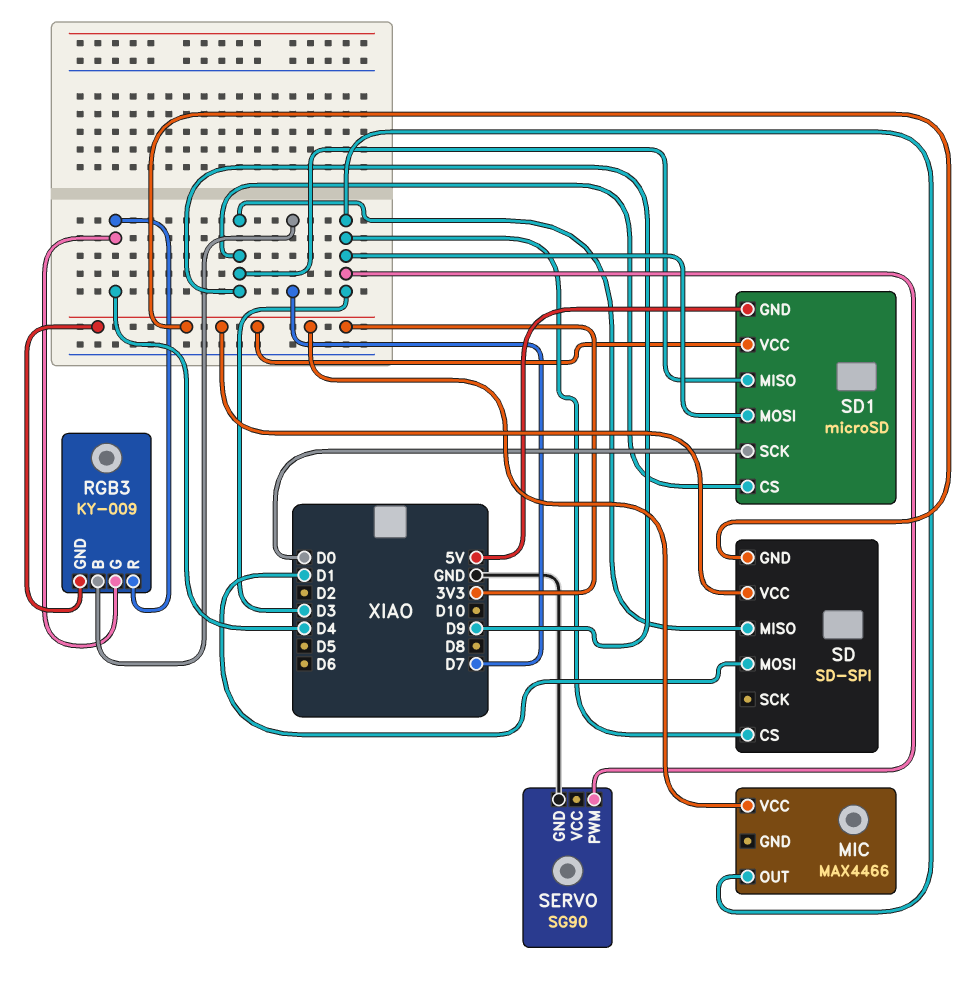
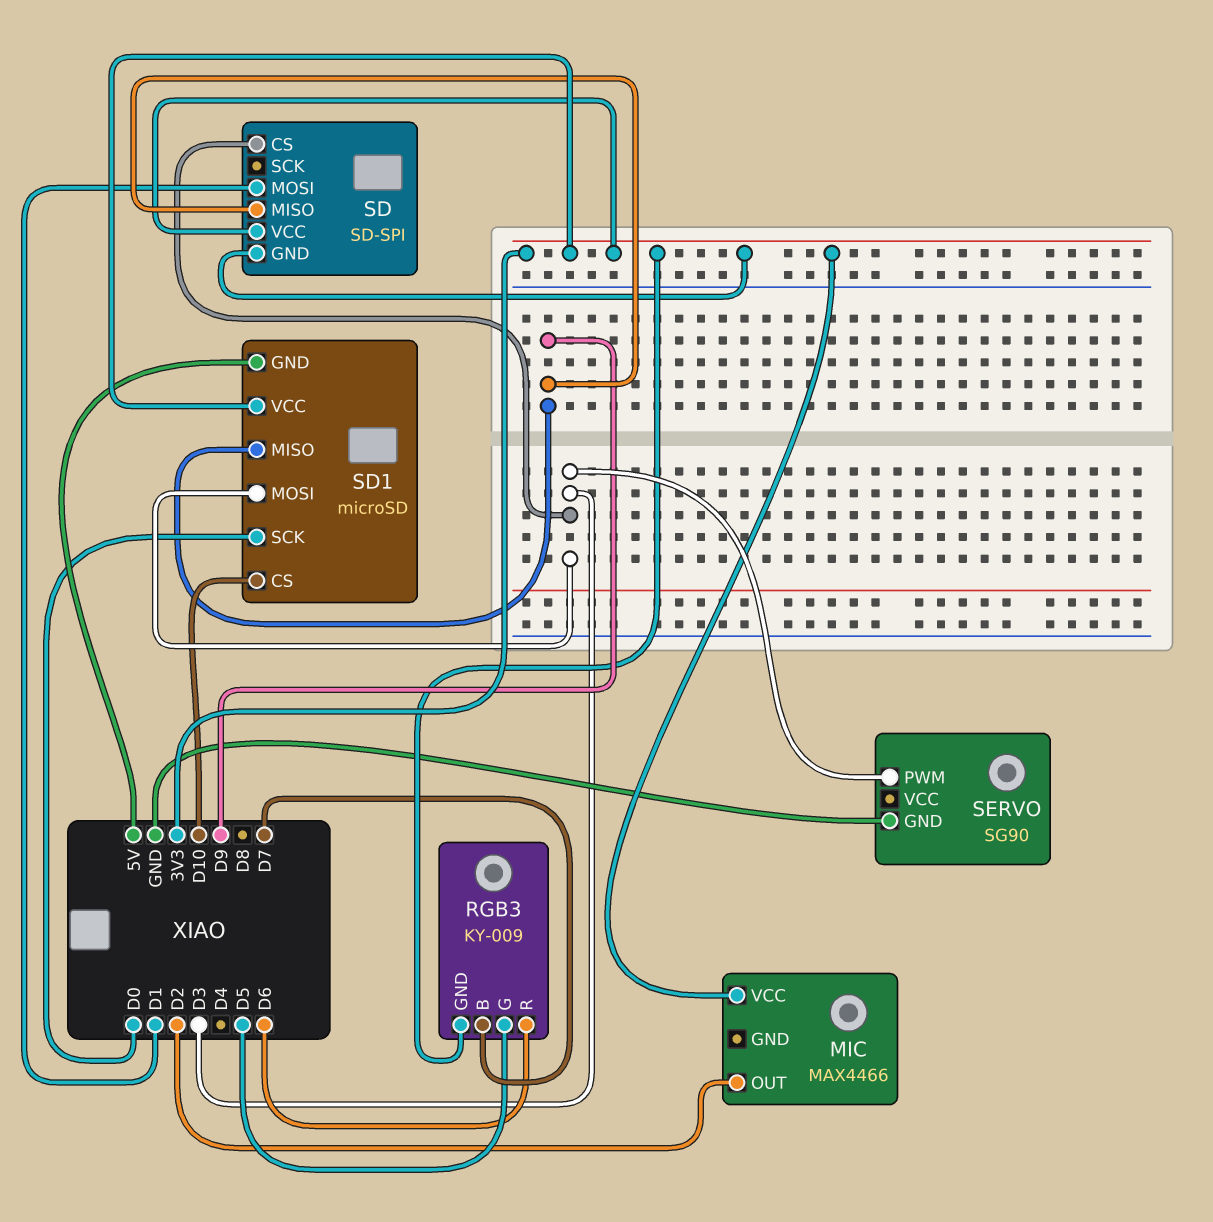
MIC pin OUT: D3 -> D2
RGB3 pin G: D4 -> D5
RGB3 pin R: D4 -> D6
SD1 pin CS: D9 -> D10

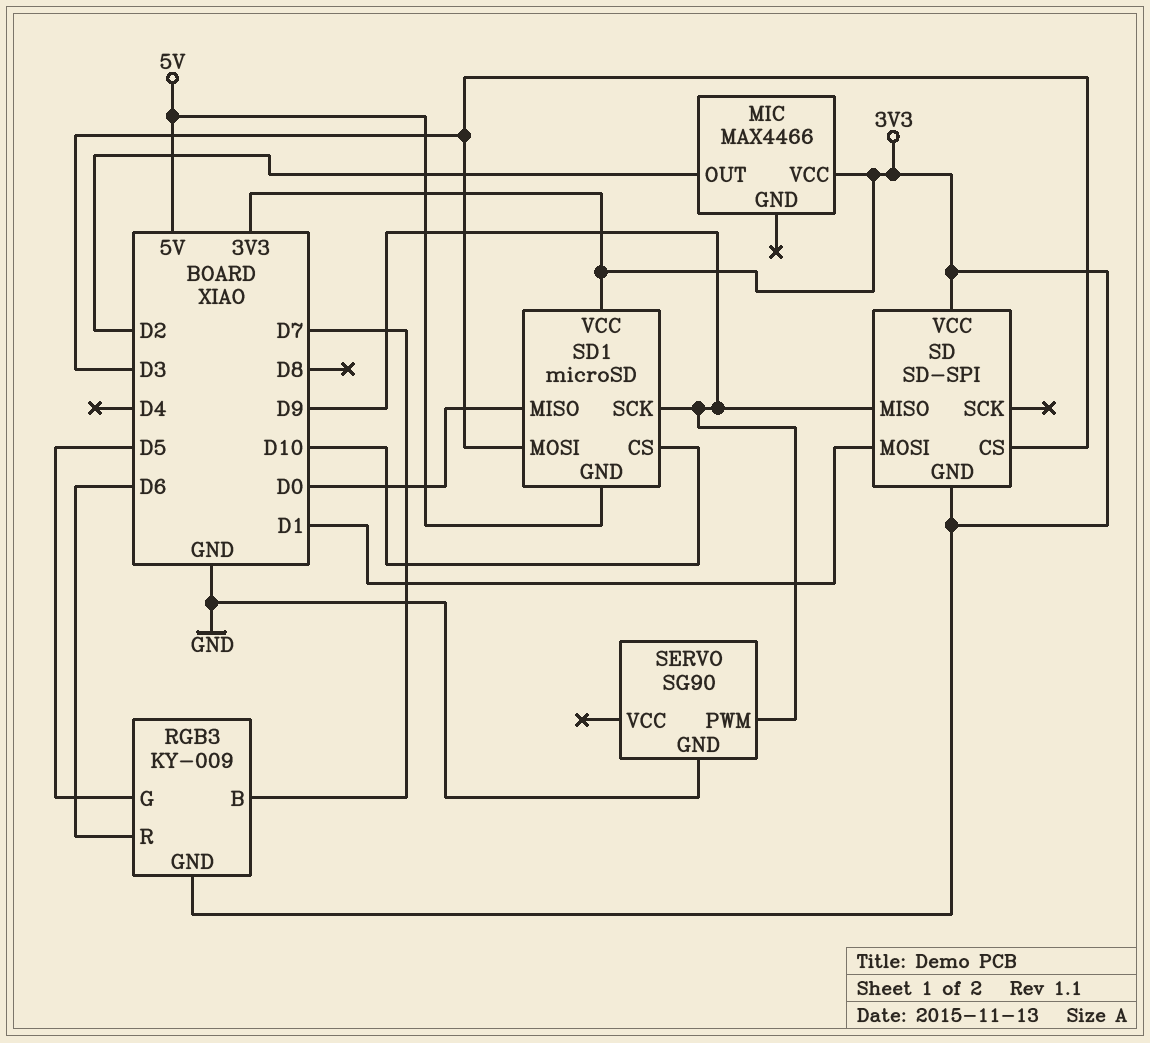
SD1 pin MISO: D9 -> D0
SD1 pin SCK: D0 -> D9
SERVO pin PWM: D3 -> D9

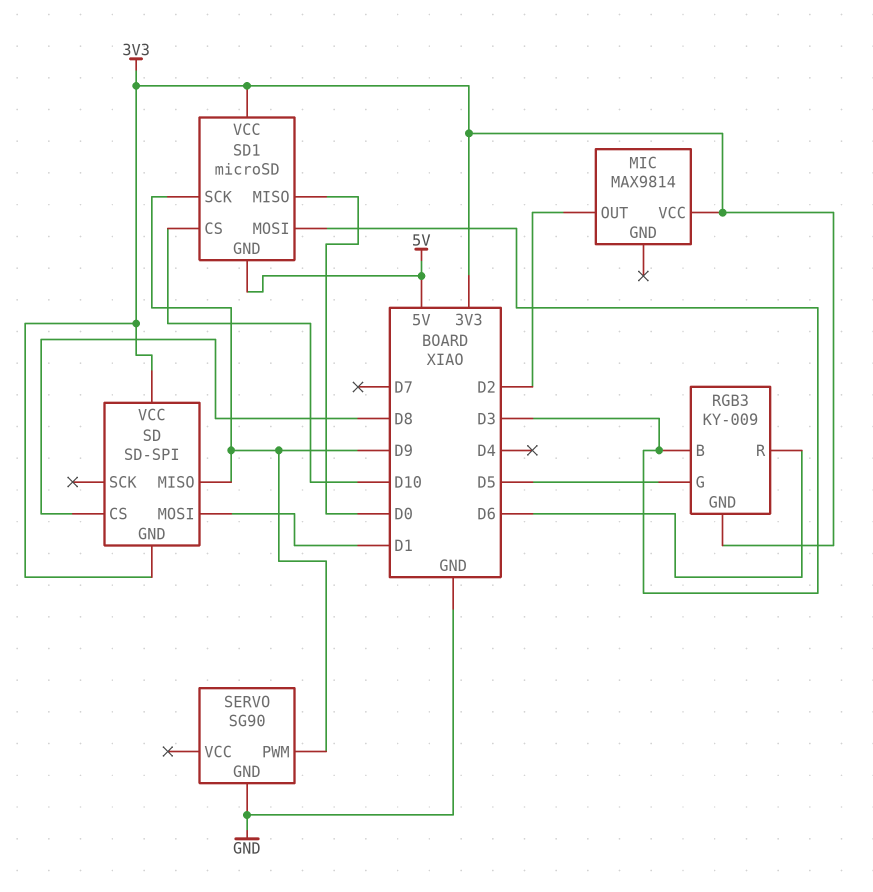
MIC: MAX4466 -> MAX9814
RGB3 pin B: D7 -> D3
SD pin CS: D3 -> D8

